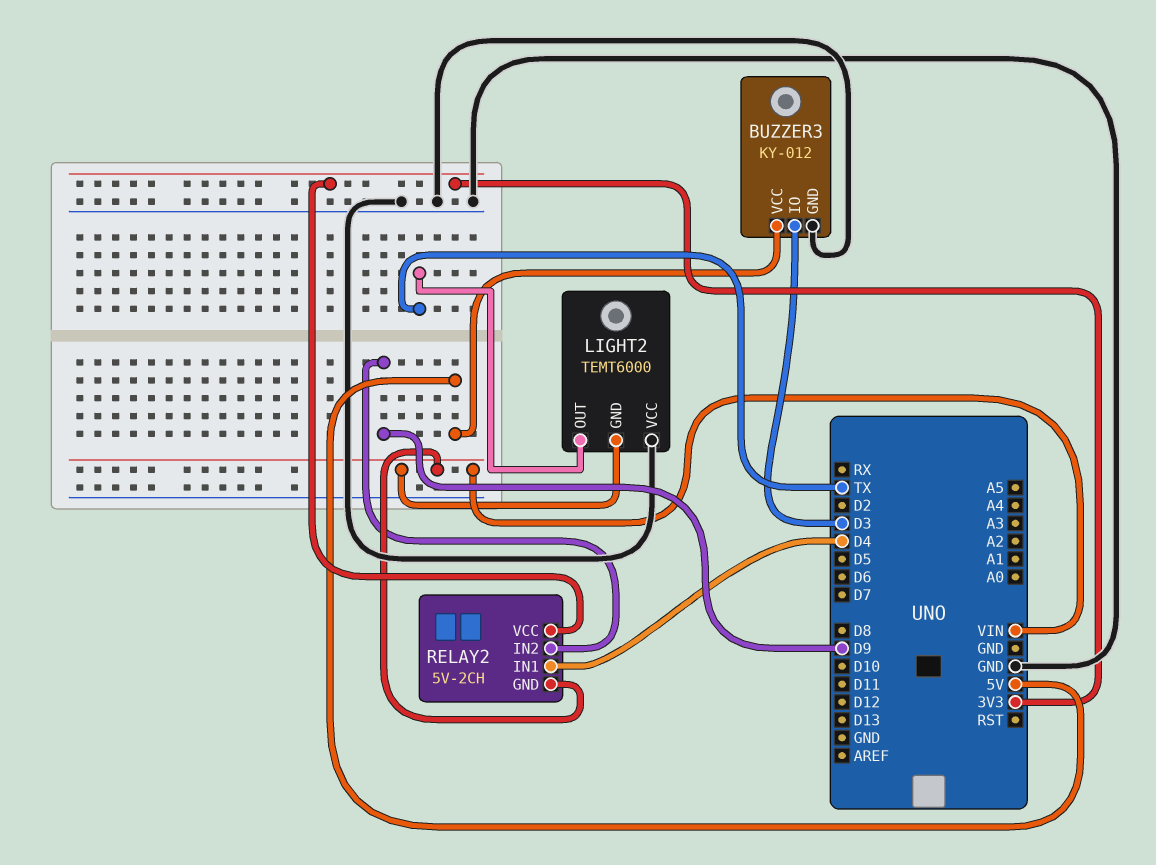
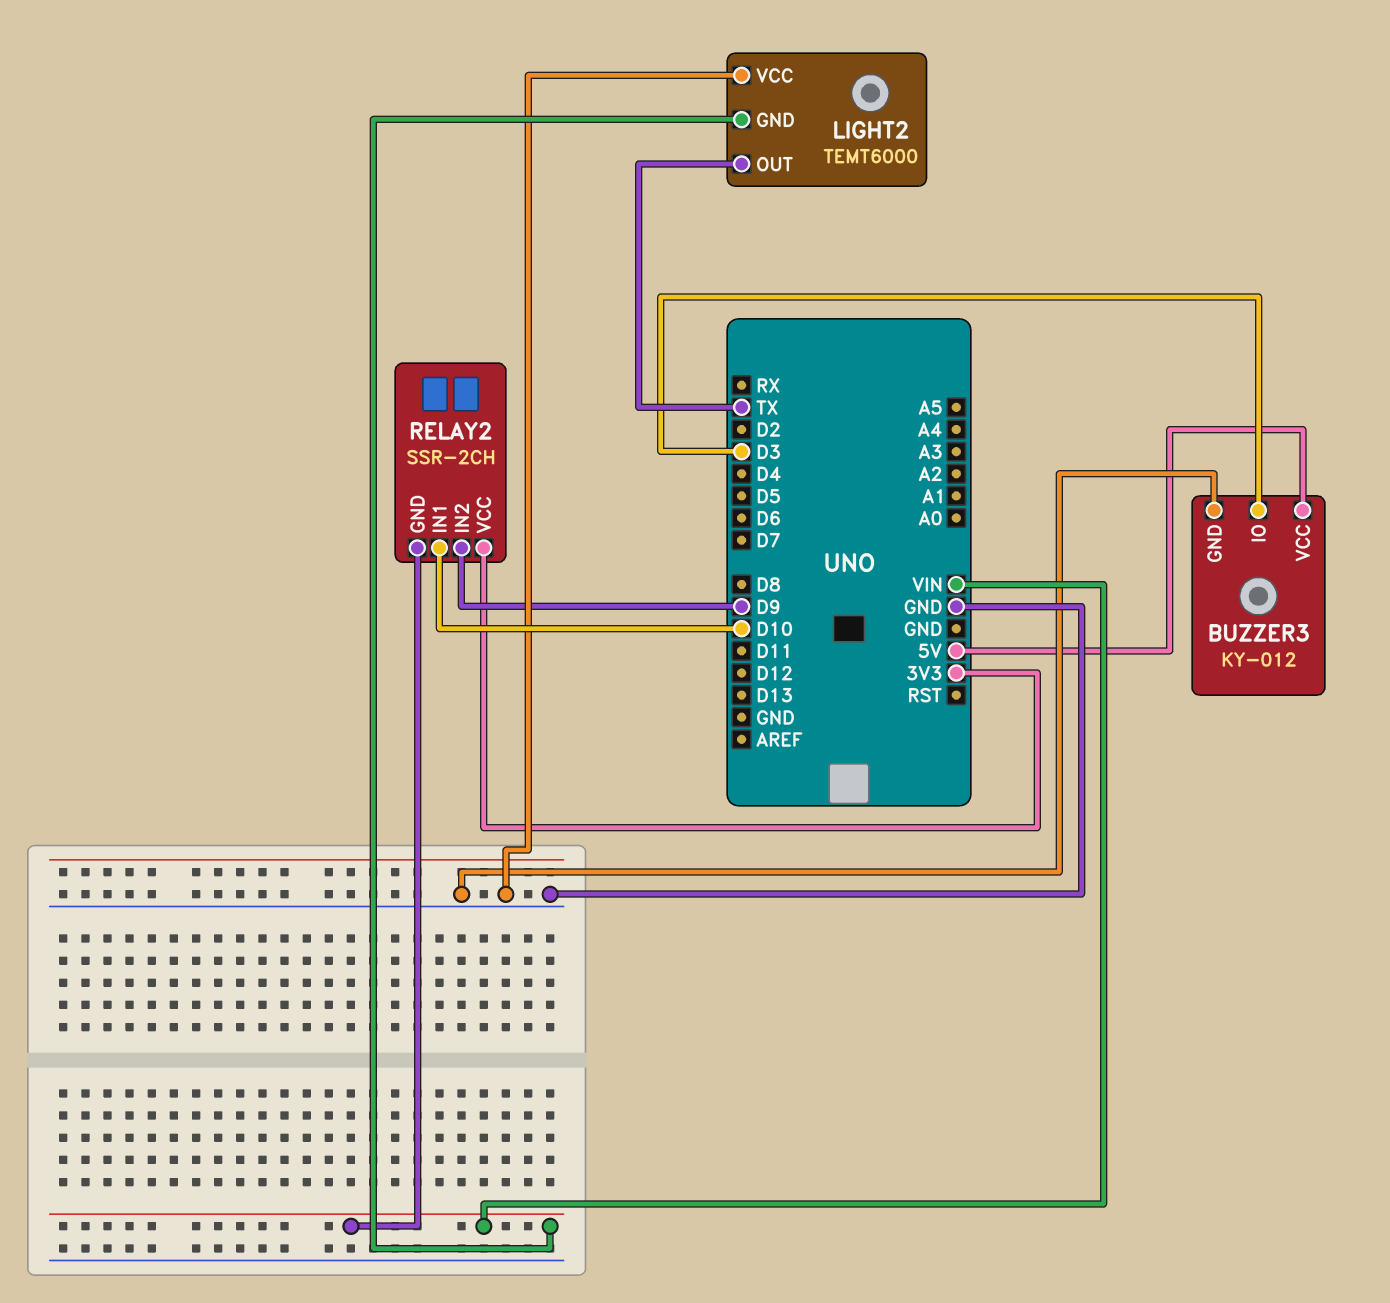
RELAY2: 5V-2CH -> SSR-2CH
RELAY2 pin IN1: D4 -> D10

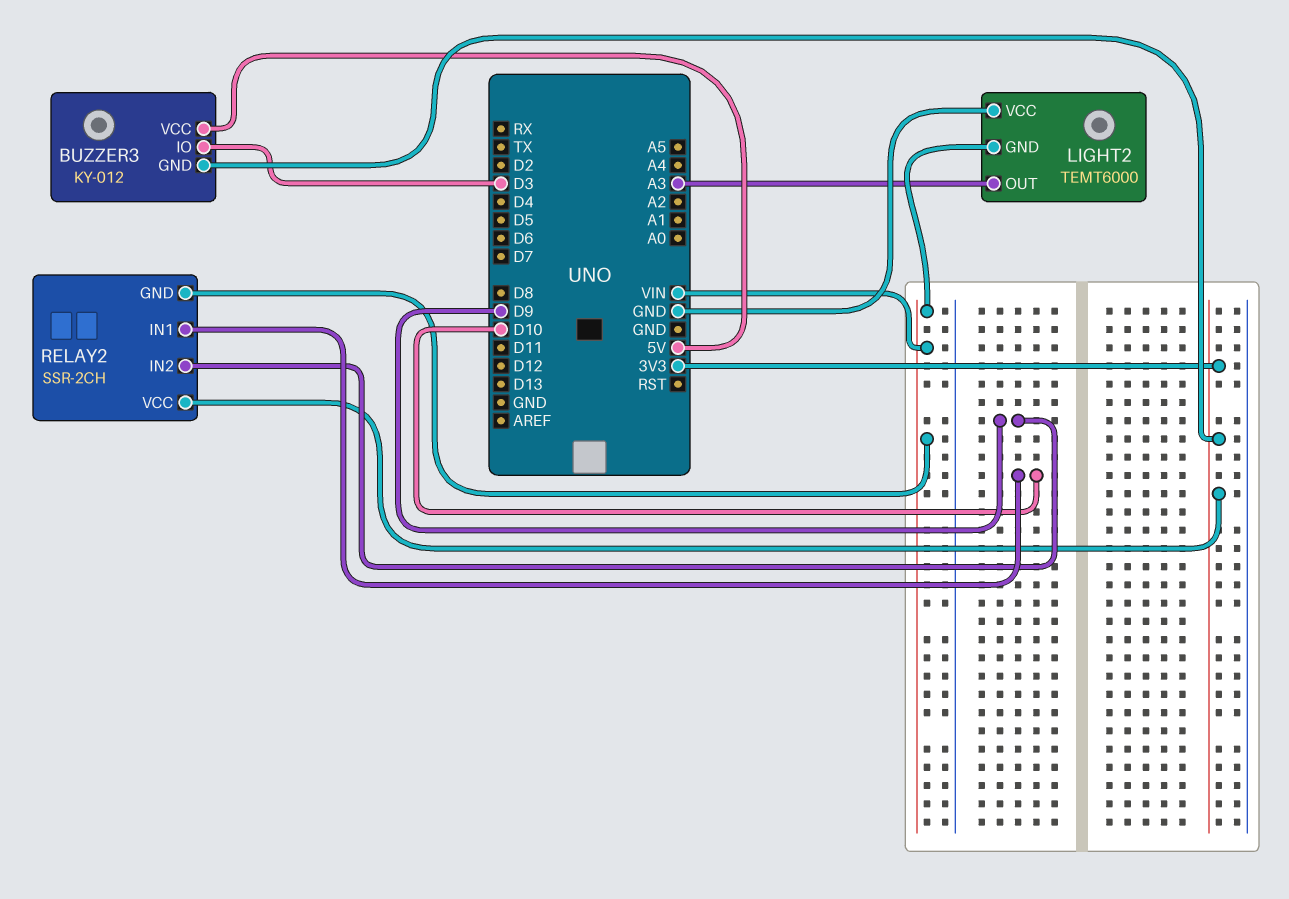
BUZZER3 pin GND: GND -> 3V3
LIGHT2 pin OUT: TX -> A3

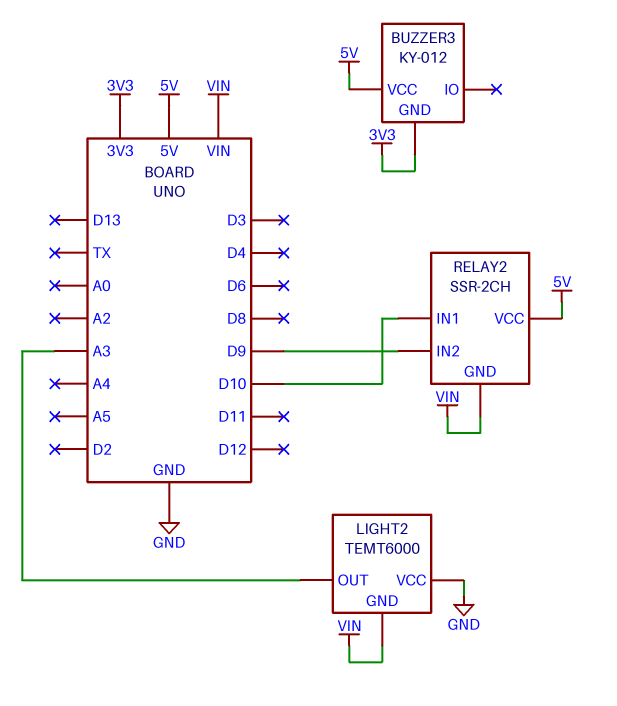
BUZZER3 pin IO: D3 -> none
RELAY2 pin VCC: 3V3 -> 5V

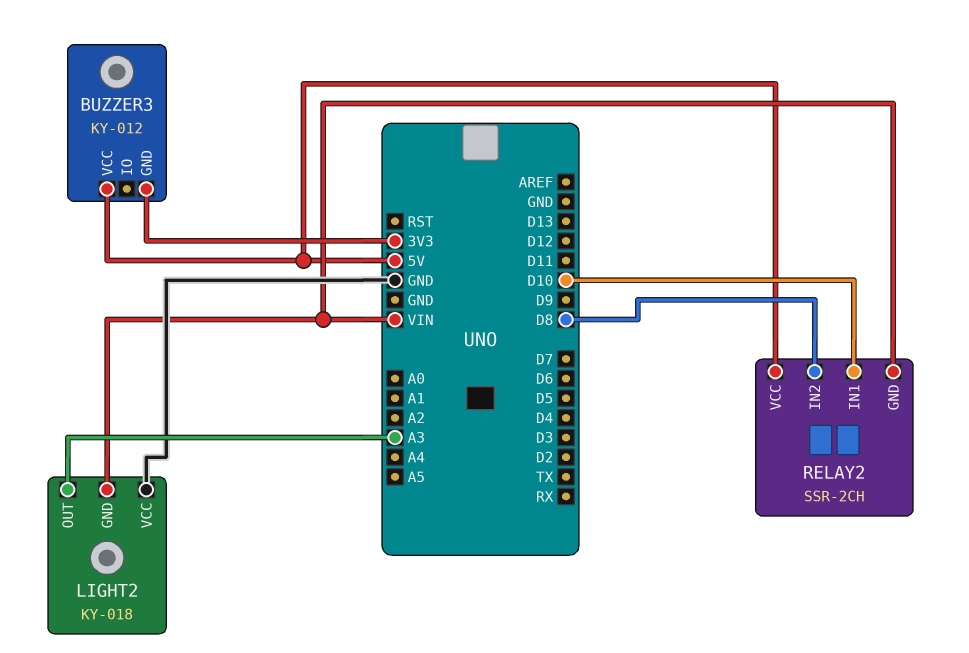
LIGHT2: TEMT6000 -> KY-018
RELAY2 pin IN2: D9 -> D8

